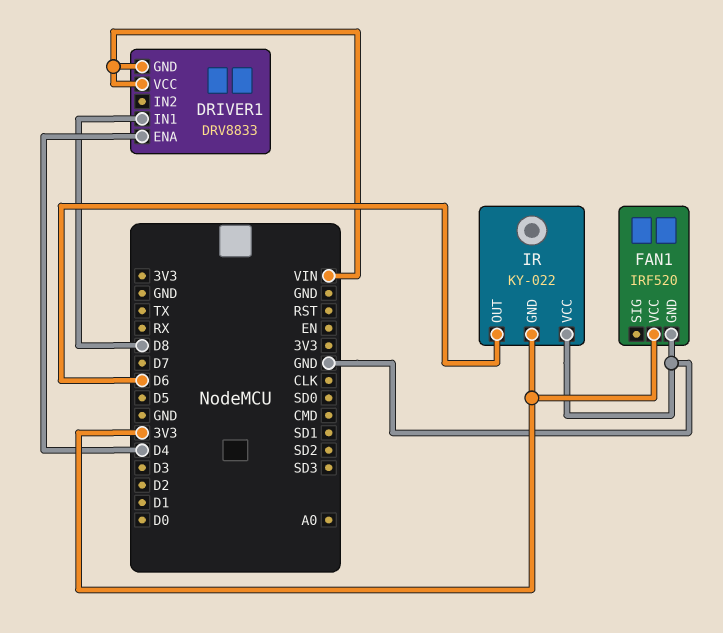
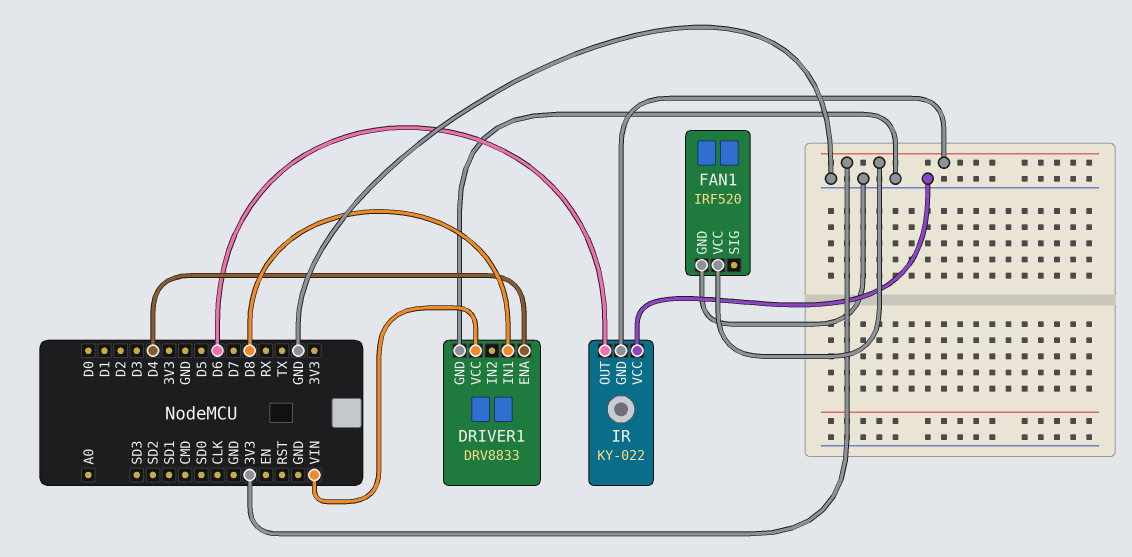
DRIVER1 pin GND: VIN -> GND

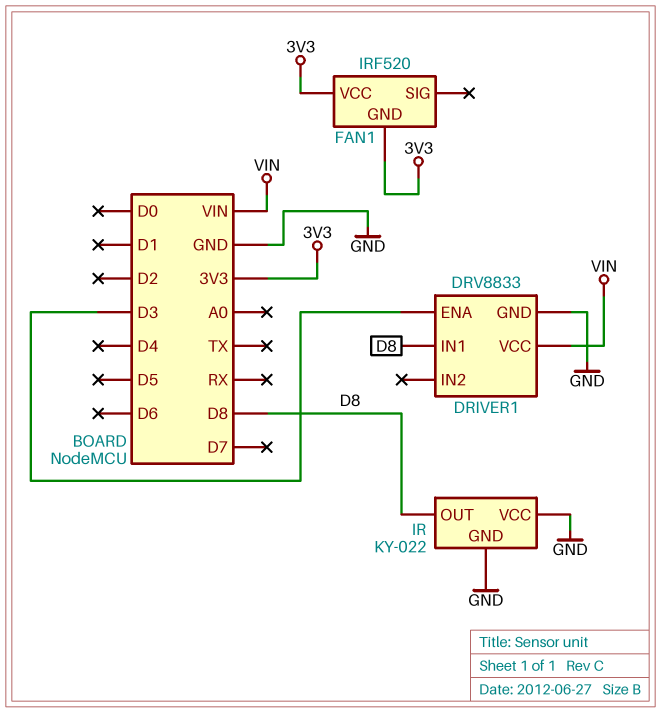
DRIVER1 pin ENA: D4 -> D3
FAN1 pin GND: GND -> 3V3
IR pin GND: 3V3 -> GND
IR pin OUT: D6 -> D8

